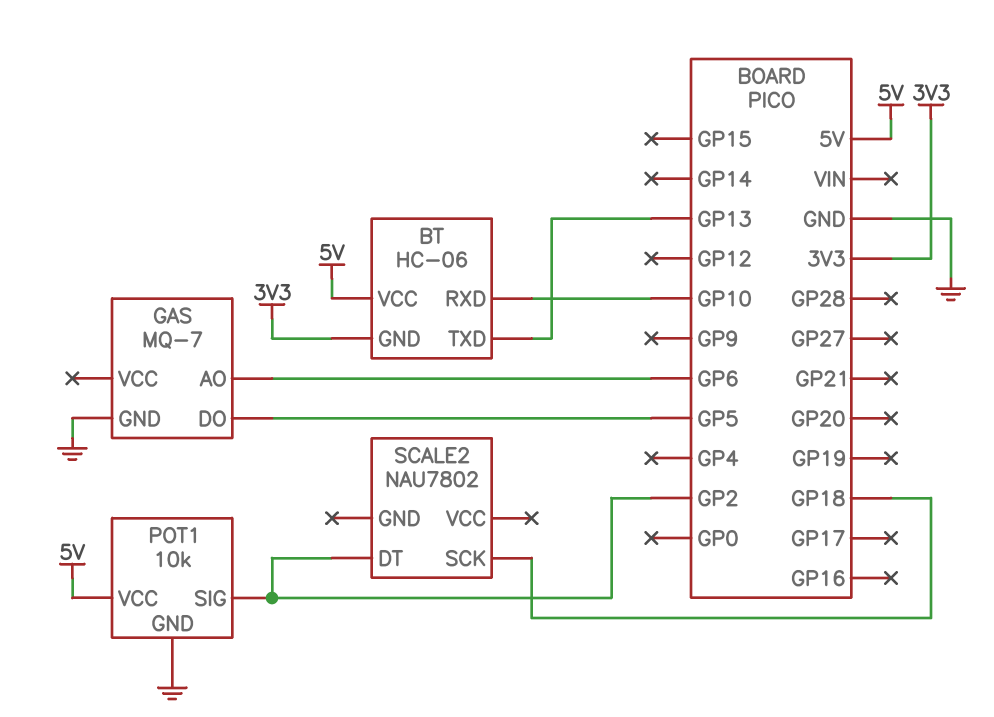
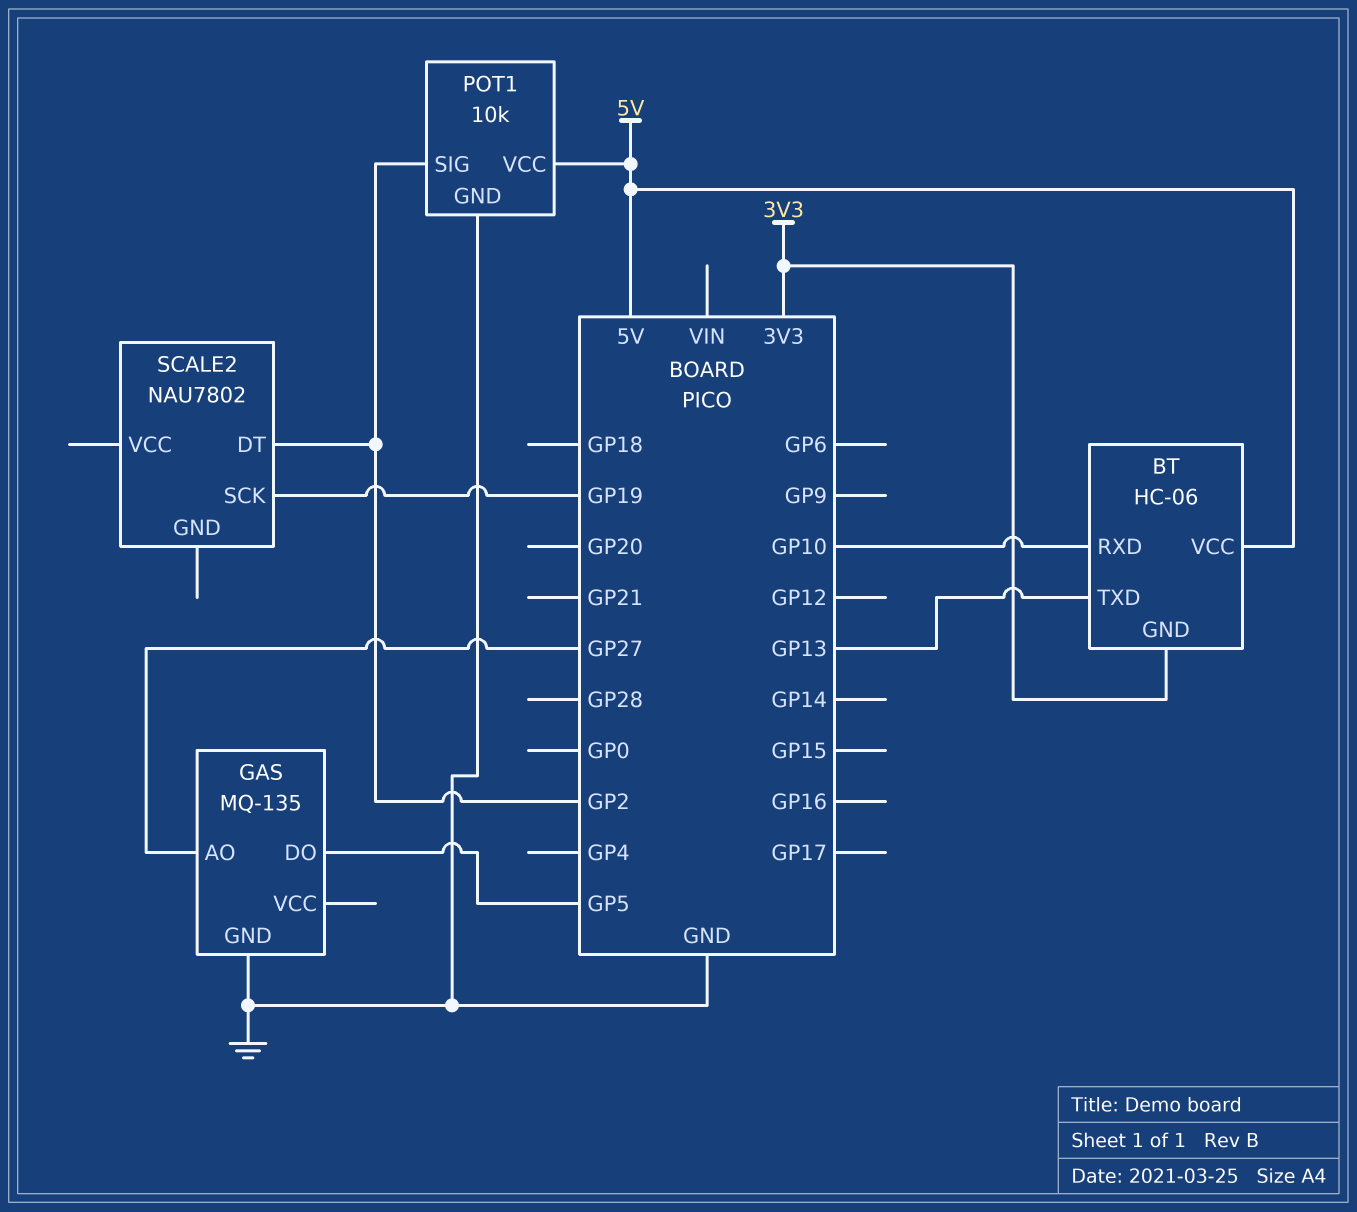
GAS: MQ-7 -> MQ-135
GAS pin AO: GP6 -> GP27
SCALE2 pin SCK: GP18 -> GP19

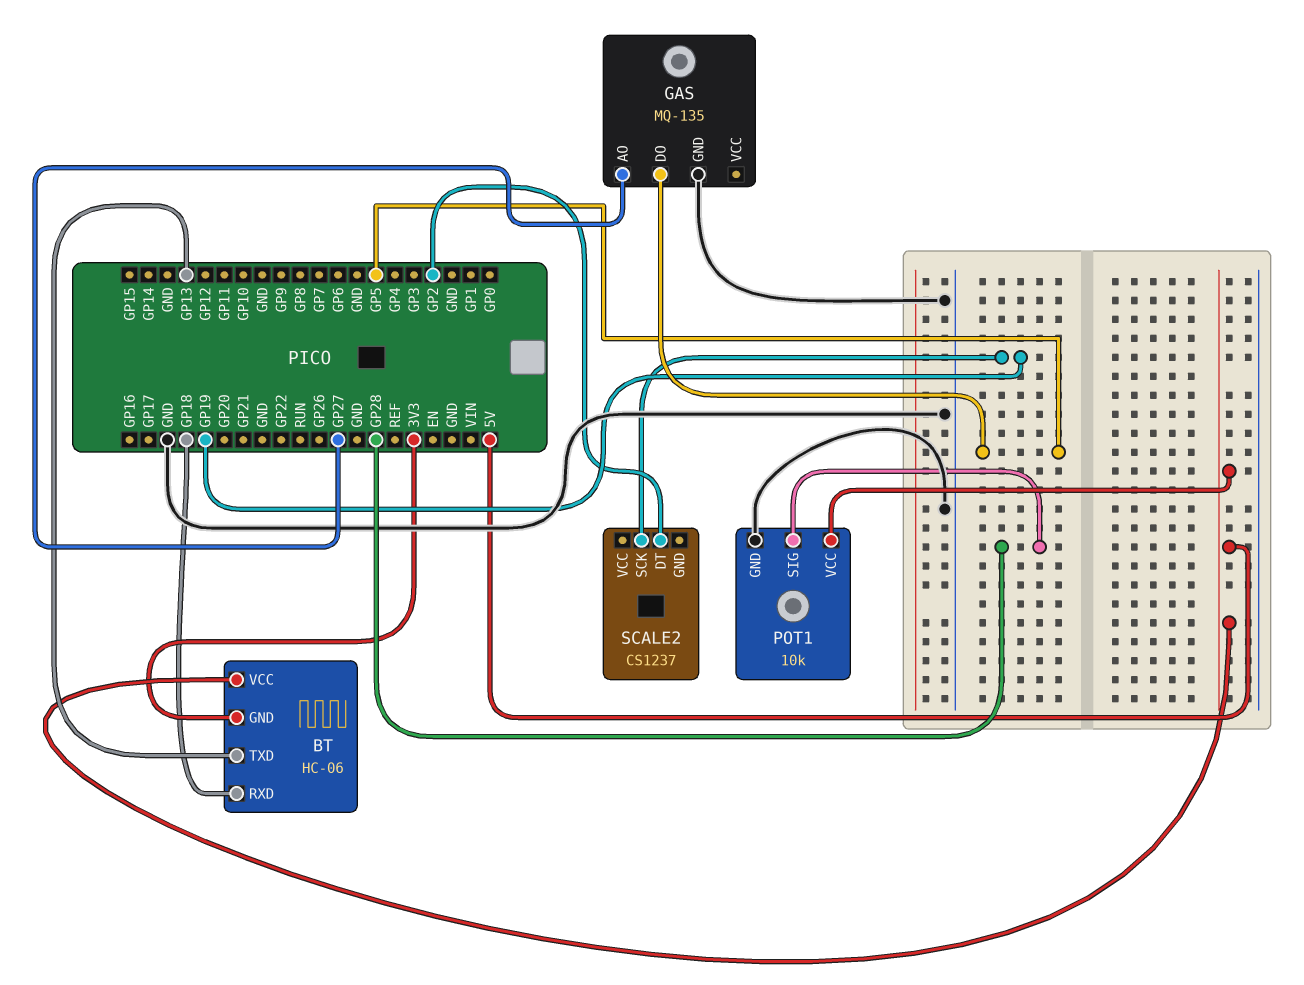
BT pin RXD: GP10 -> GP18
POT1 pin SIG: GP2 -> GP28
SCALE2: NAU7802 -> CS1237

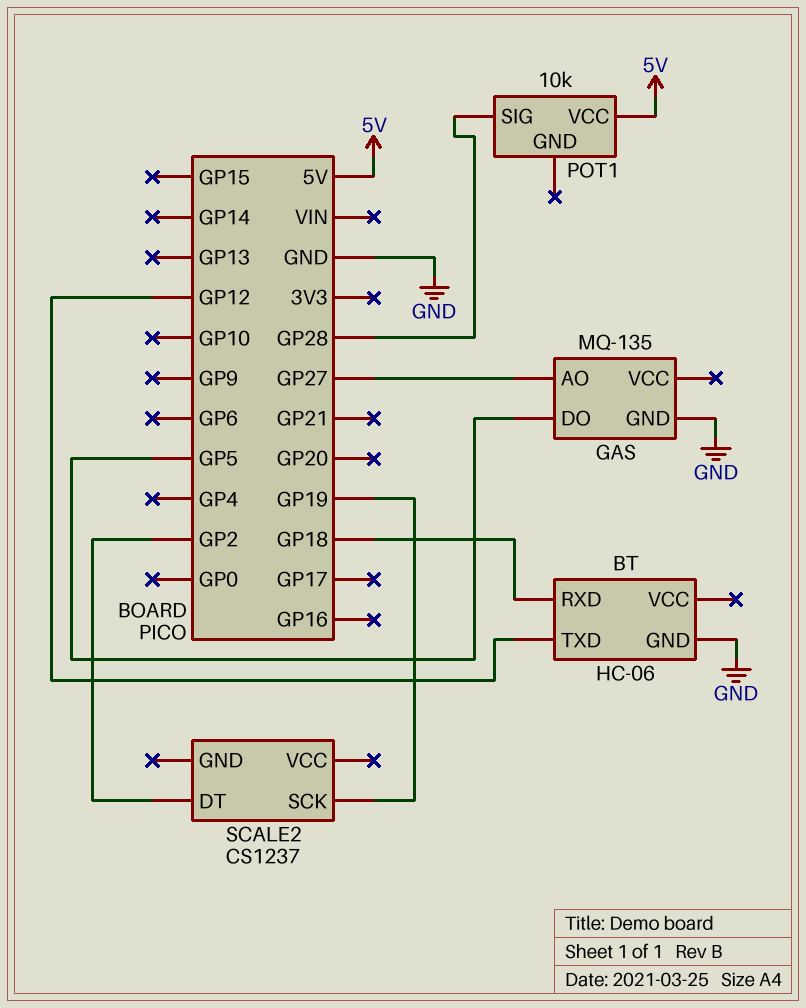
BT pin GND: 3V3 -> GND
BT pin TXD: GP13 -> GP12
BT pin VCC: 5V -> none
POT1 pin GND: GND -> none

